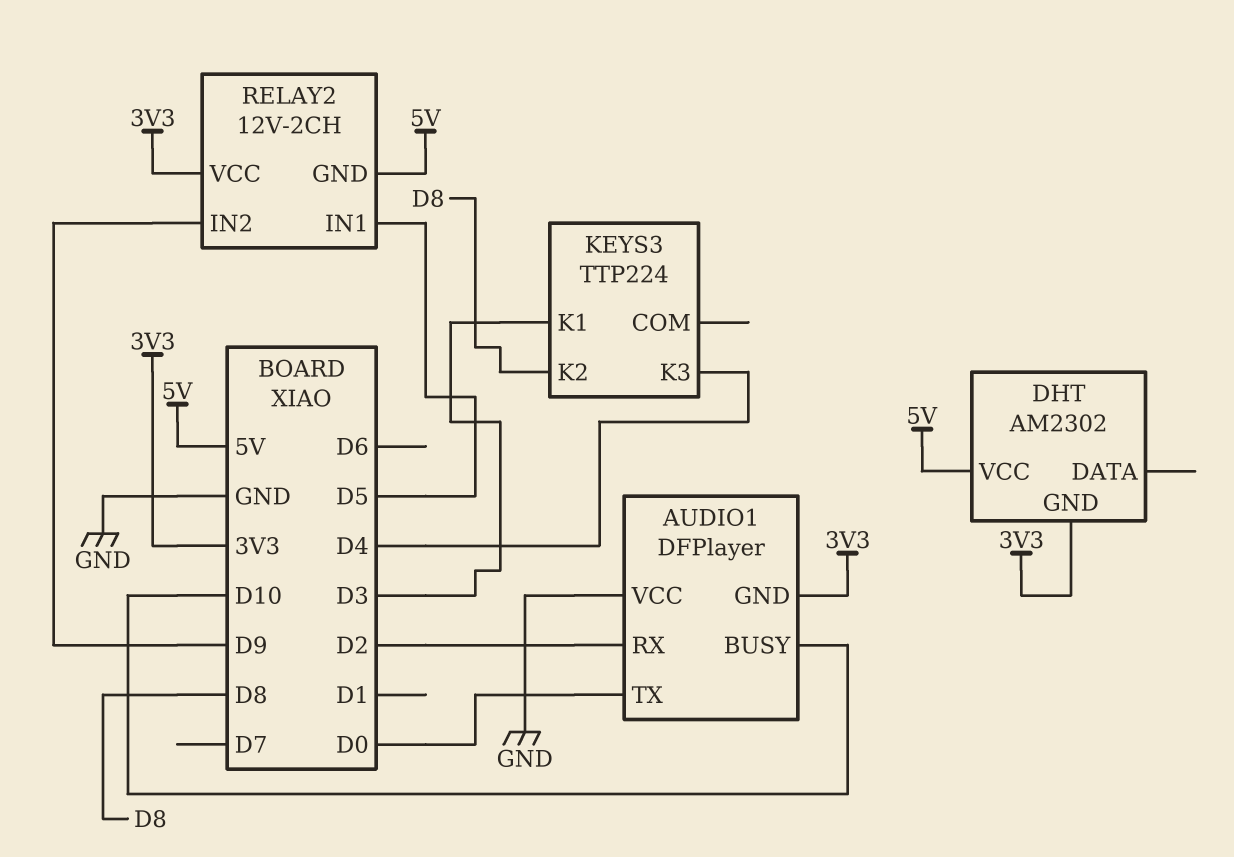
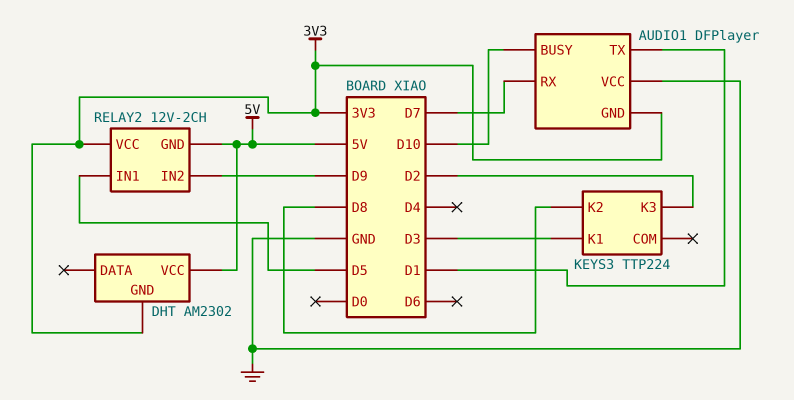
AUDIO1 pin RX: D2 -> D7
AUDIO1 pin TX: D0 -> D1
KEYS3 pin K3: D4 -> D2

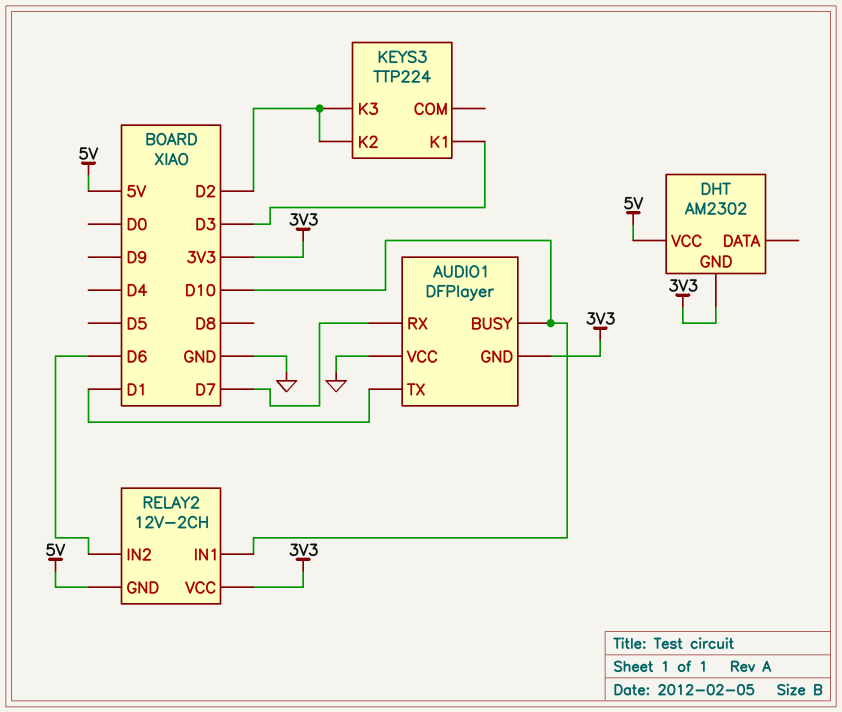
KEYS3 pin K2: D8 -> D2
RELAY2 pin IN1: D5 -> D10
RELAY2 pin IN2: D9 -> D6

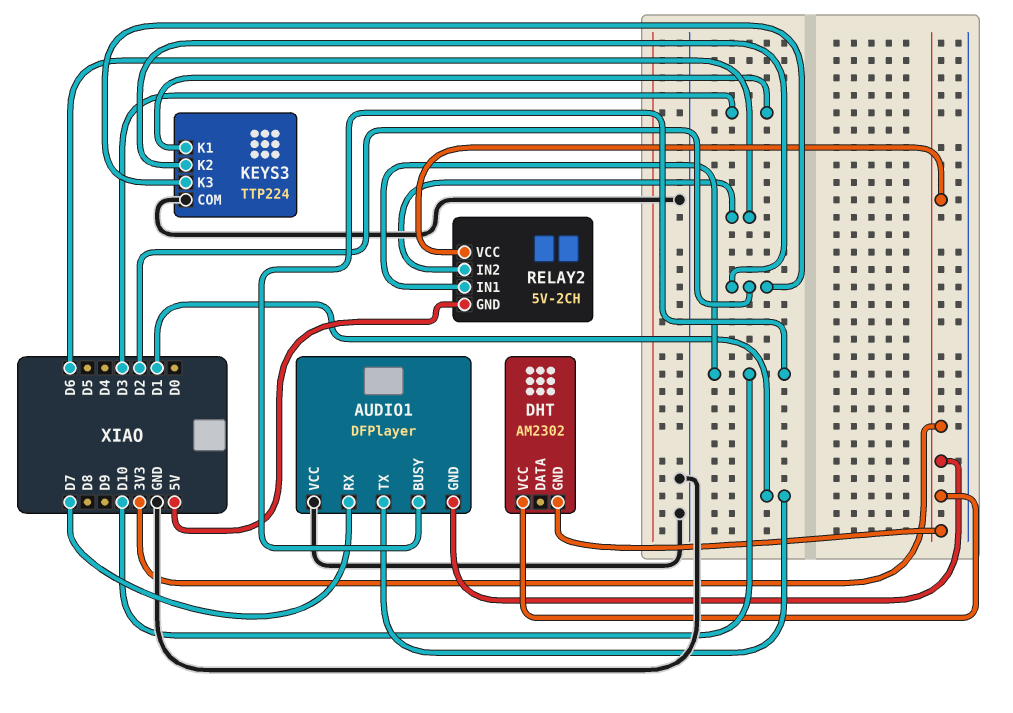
DHT pin VCC: 5V -> 3V3
KEYS3 pin COM: none -> GND
RELAY2: 12V-2CH -> 5V-2CH

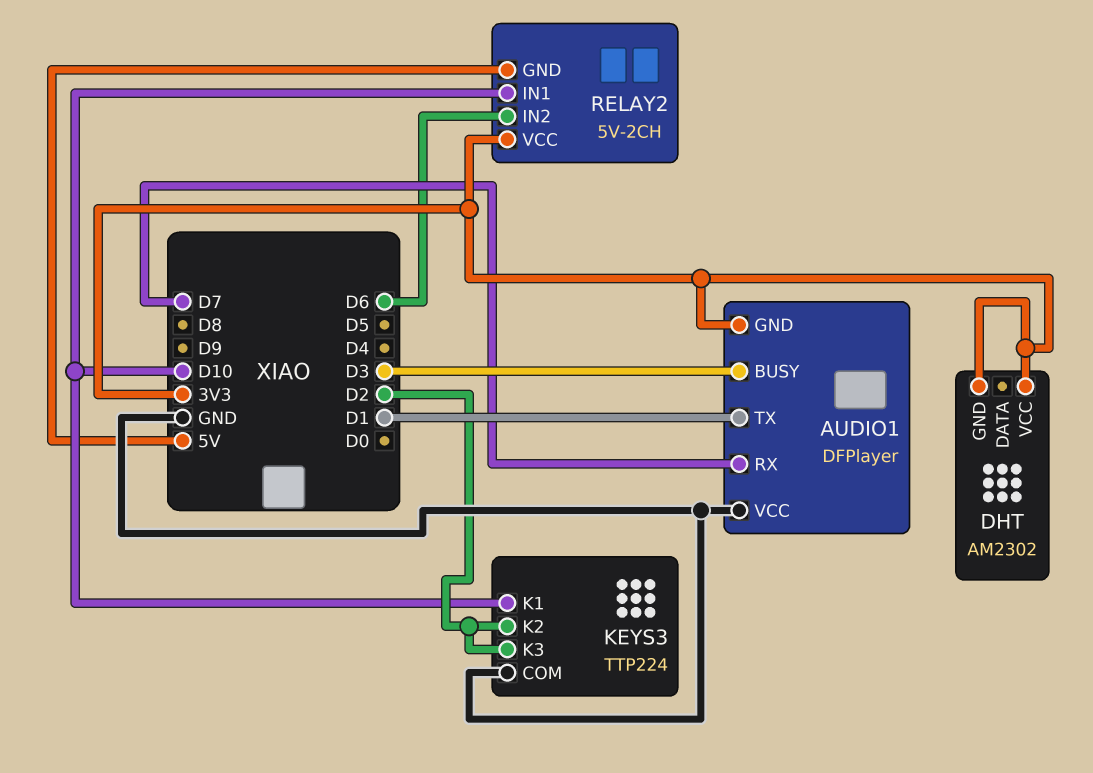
AUDIO1 pin BUSY: D10 -> D3
KEYS3 pin K1: D3 -> D10

